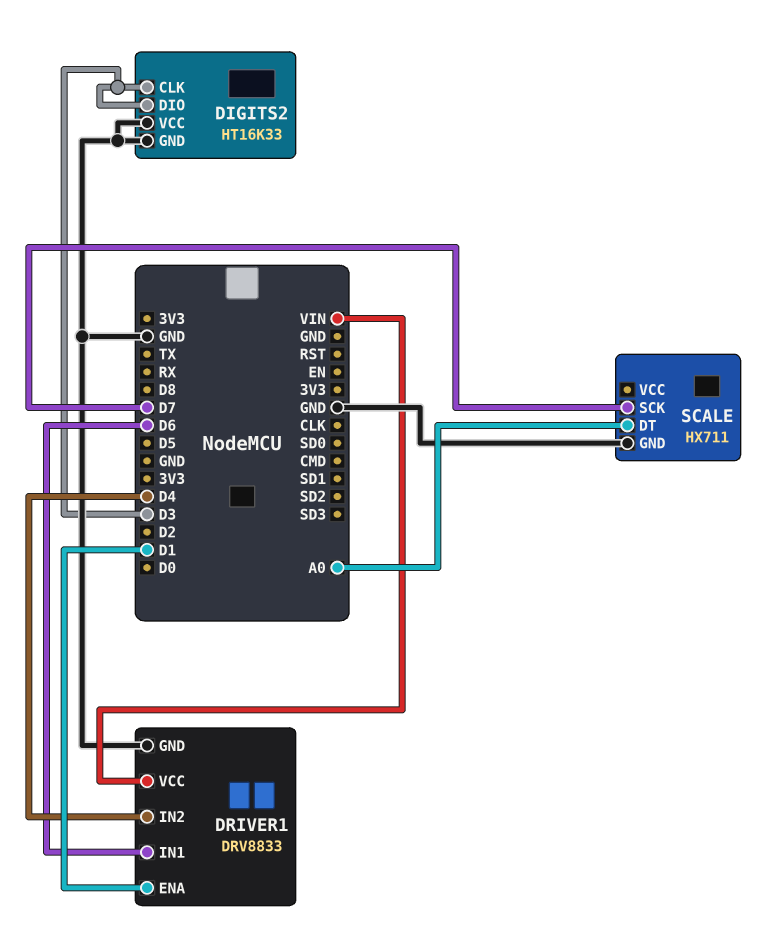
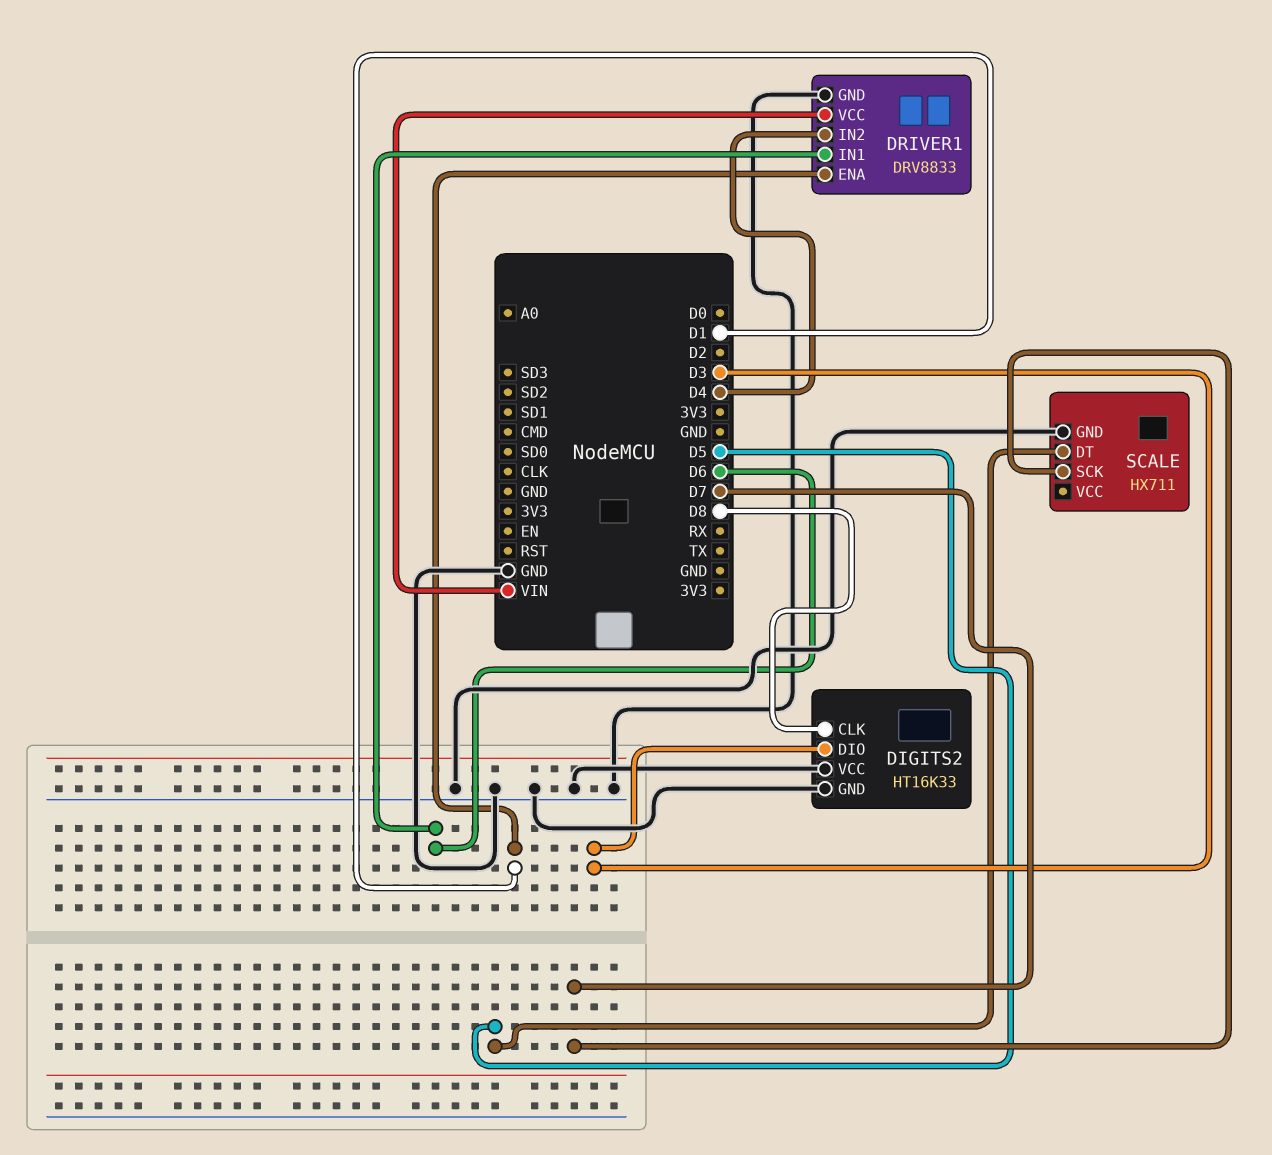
DIGITS2 pin CLK: D3 -> D8
SCALE pin DT: A0 -> D5

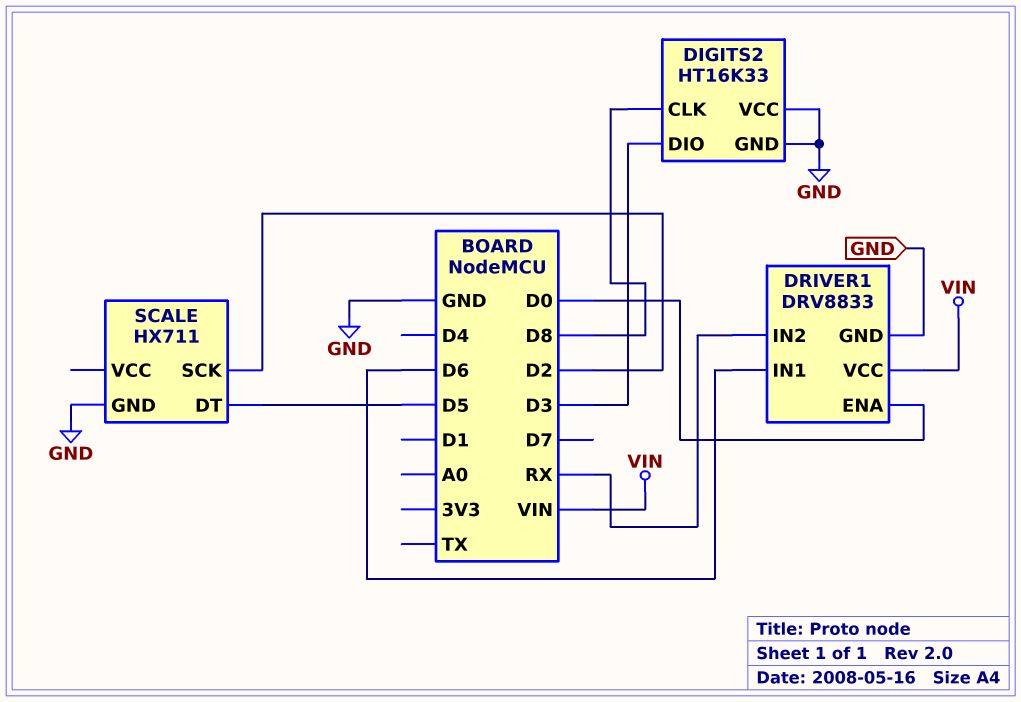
DRIVER1 pin ENA: D1 -> D0
DRIVER1 pin IN2: D4 -> RX
SCALE pin SCK: D7 -> D2

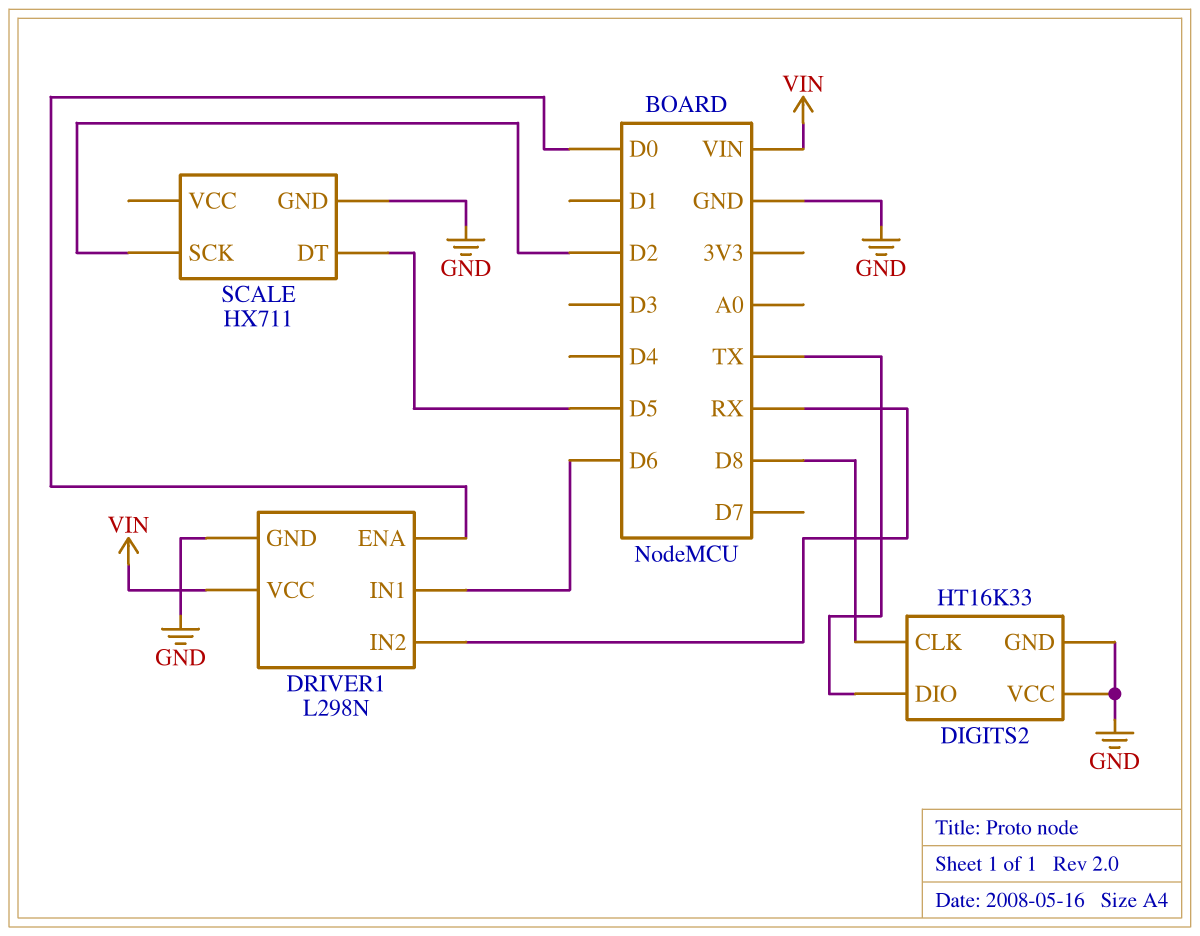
DIGITS2 pin DIO: D3 -> TX
DRIVER1: DRV8833 -> L298N

